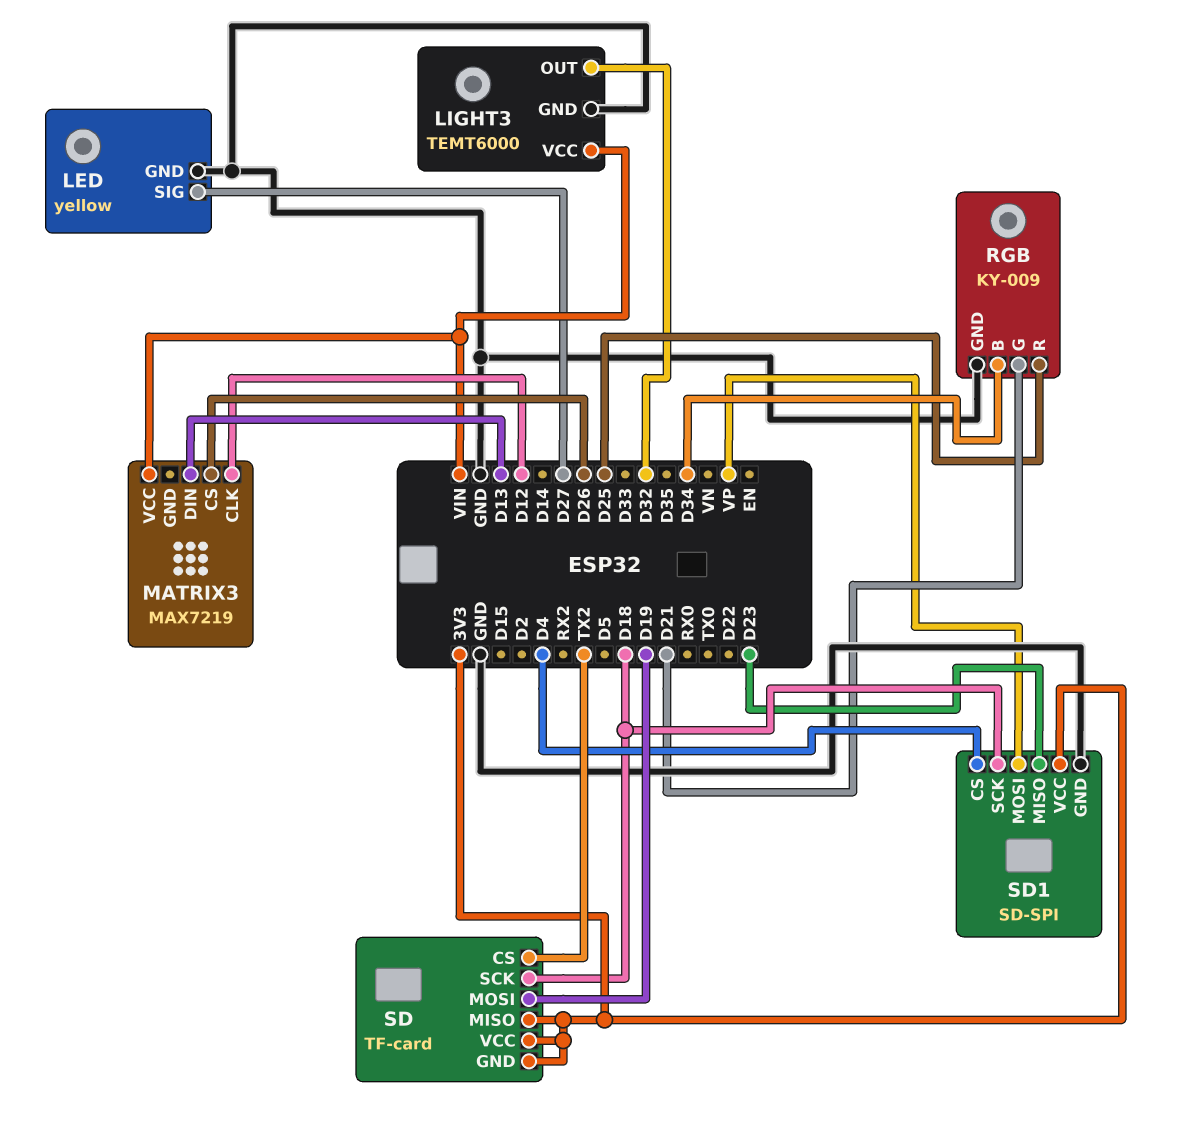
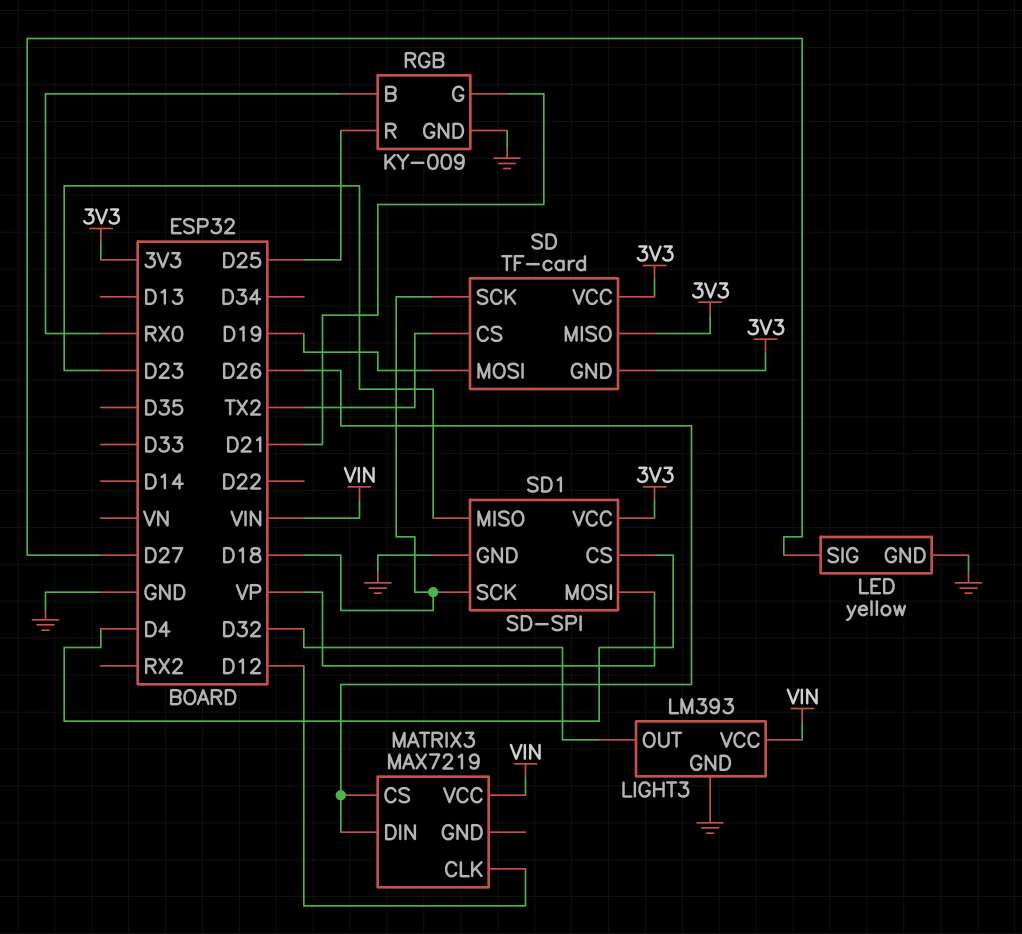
LIGHT3: TEMT6000 -> LM393
MATRIX3 pin DIN: D13 -> D26
RGB pin B: D34 -> RX0

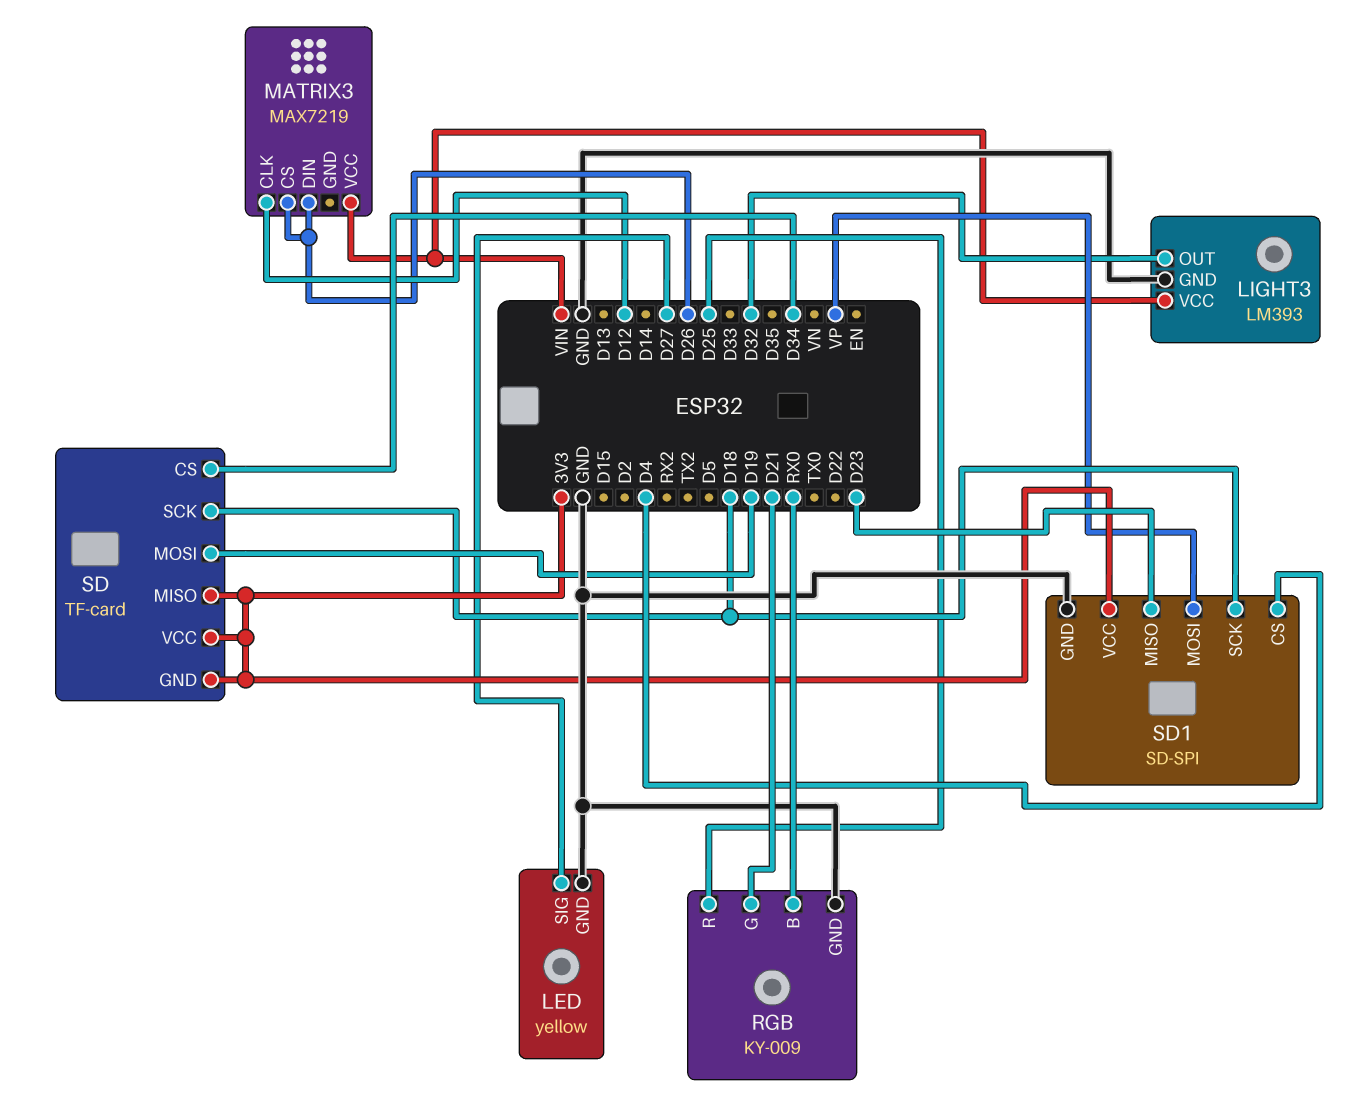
SD pin CS: TX2 -> D34

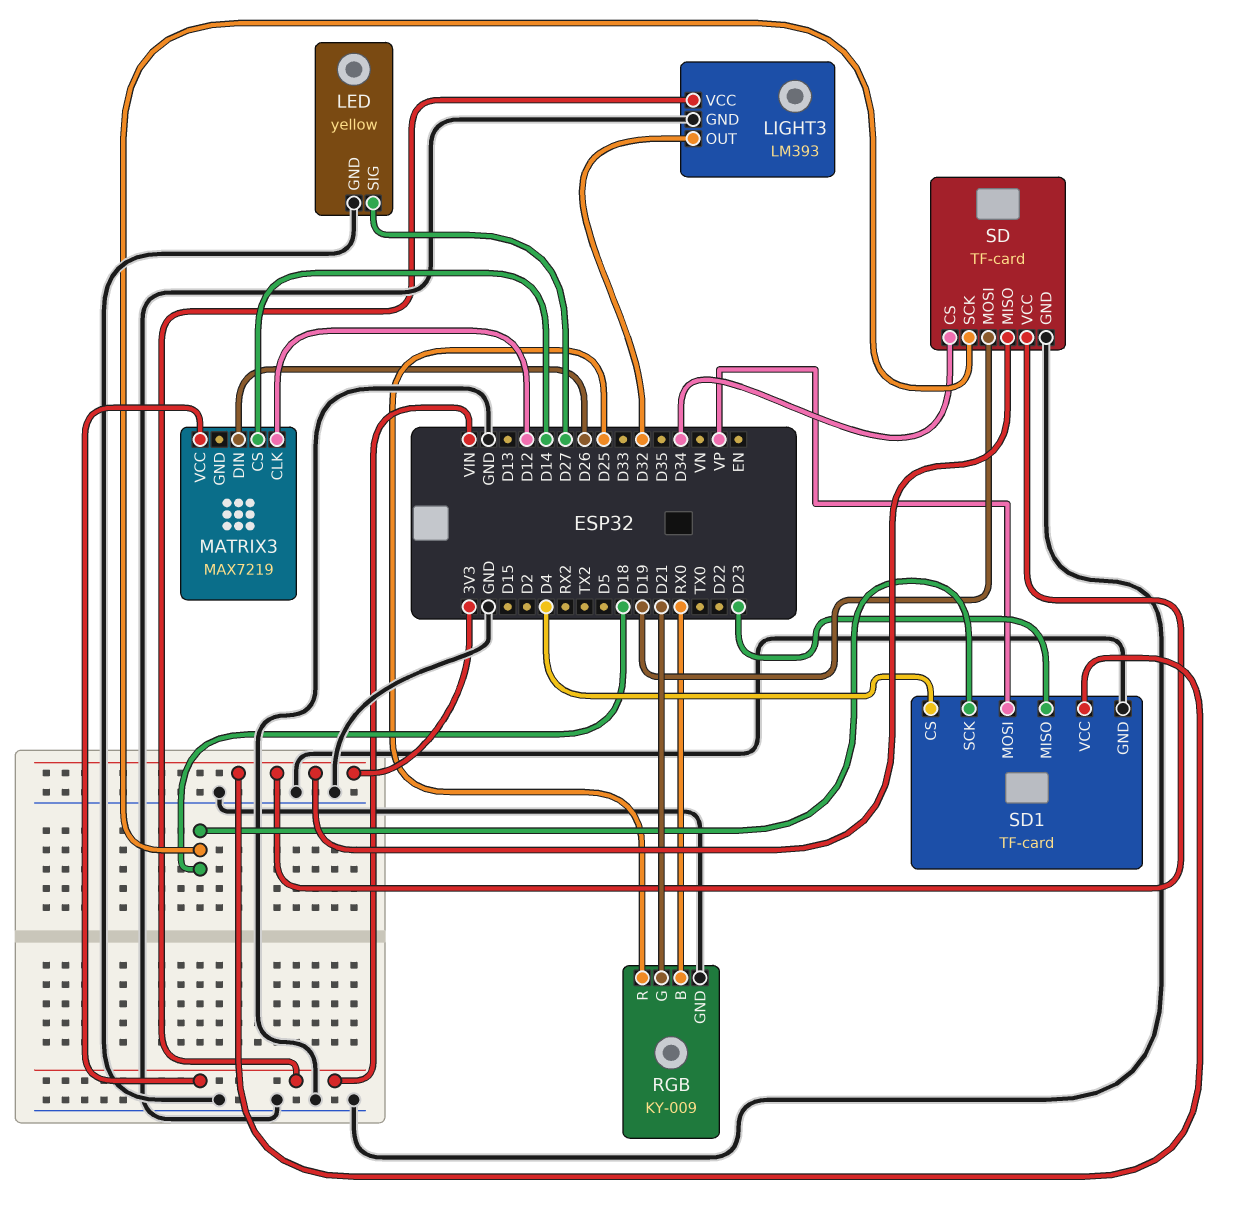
MATRIX3 pin CS: D26 -> D14
SD pin GND: 3V3 -> GND
SD1: SD-SPI -> TF-card

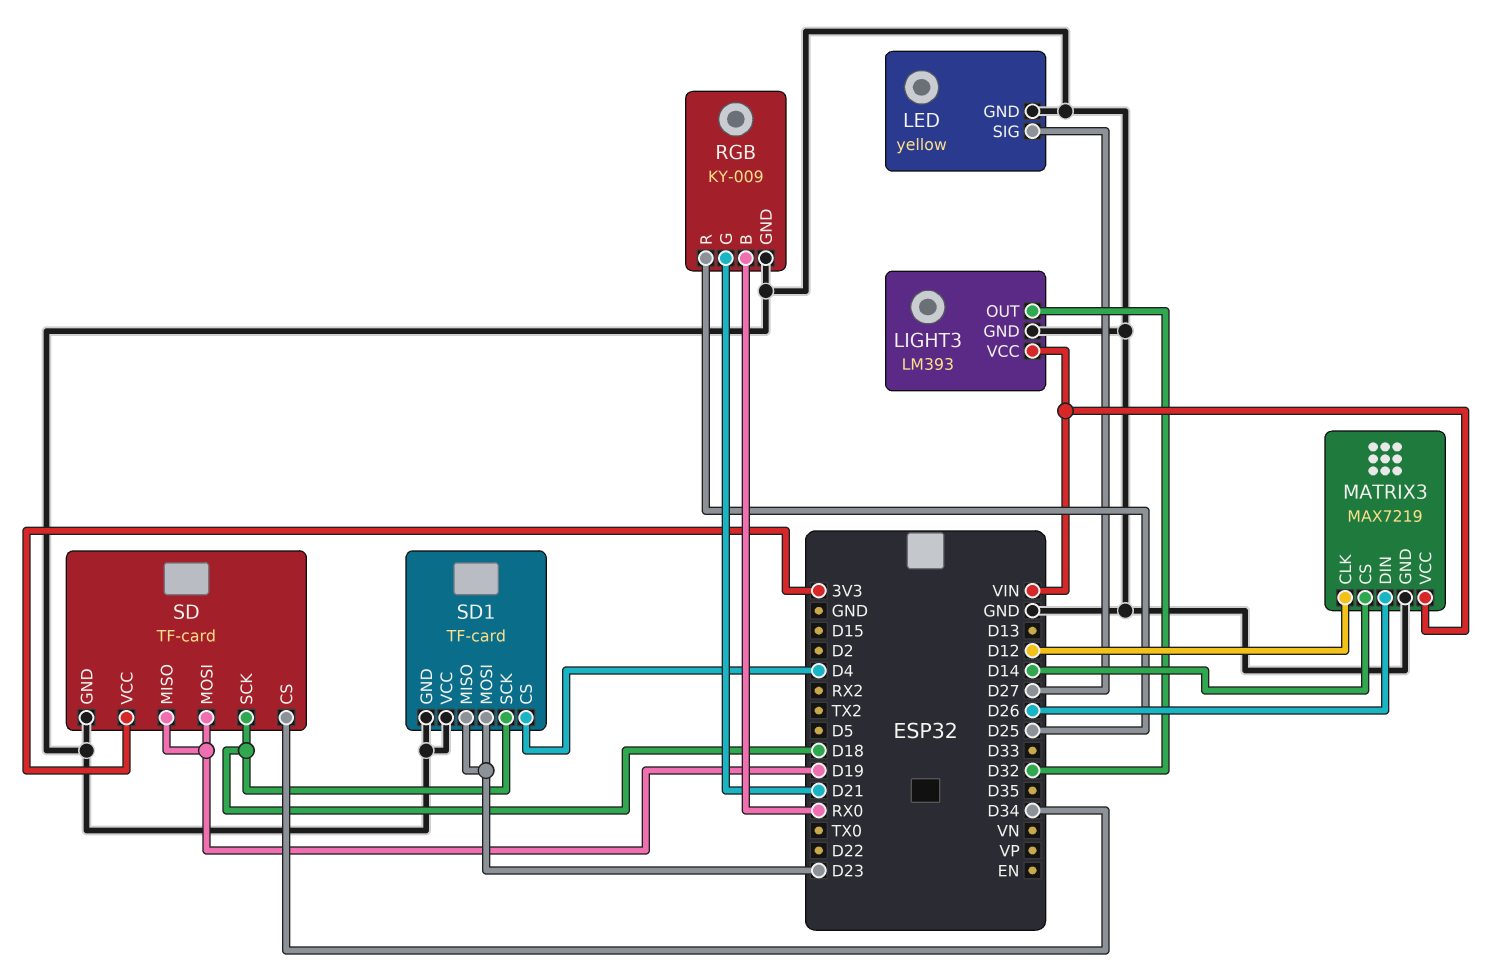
MATRIX3 pin GND: none -> GND
SD pin MISO: 3V3 -> D19
SD1 pin MOSI: VP -> D23
SD1 pin VCC: 3V3 -> GND

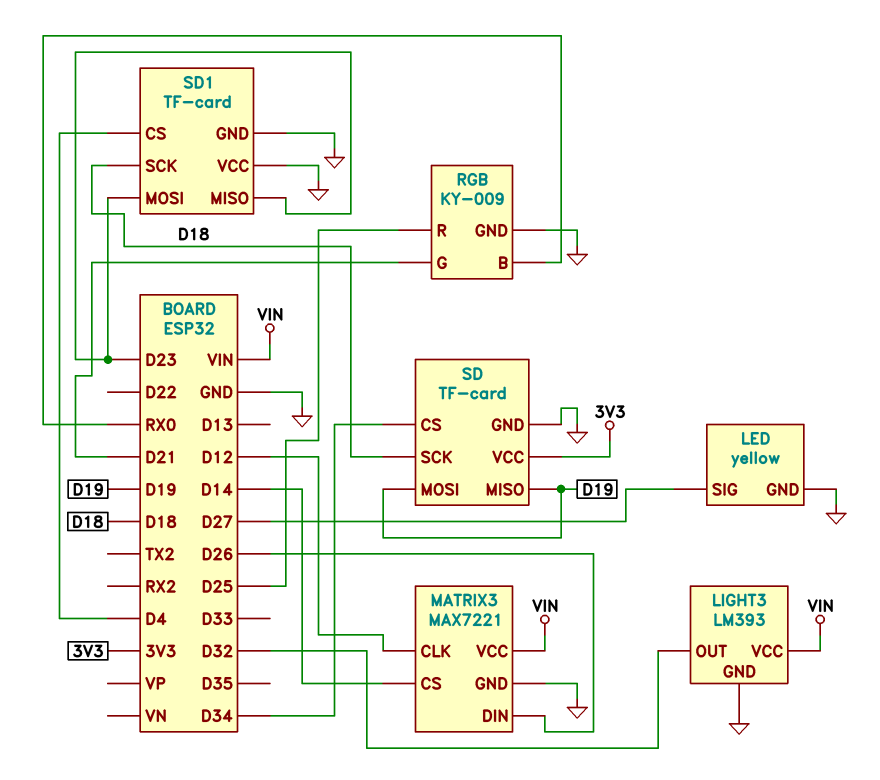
MATRIX3: MAX7219 -> MAX7221

